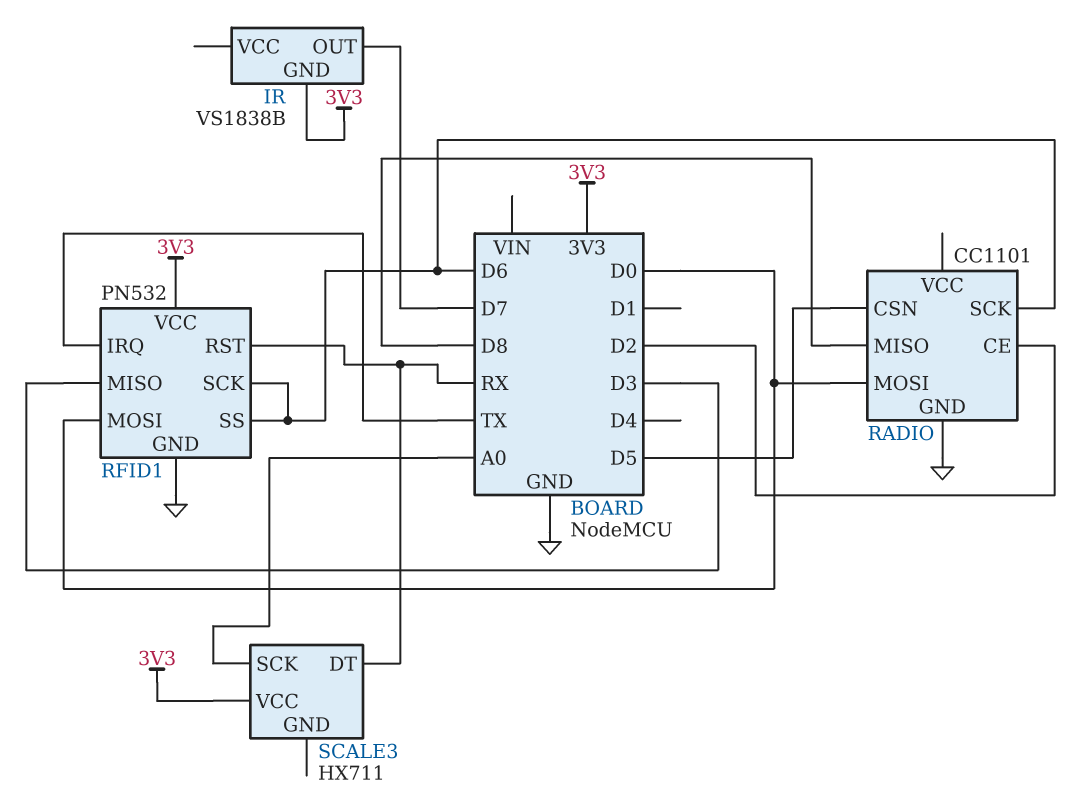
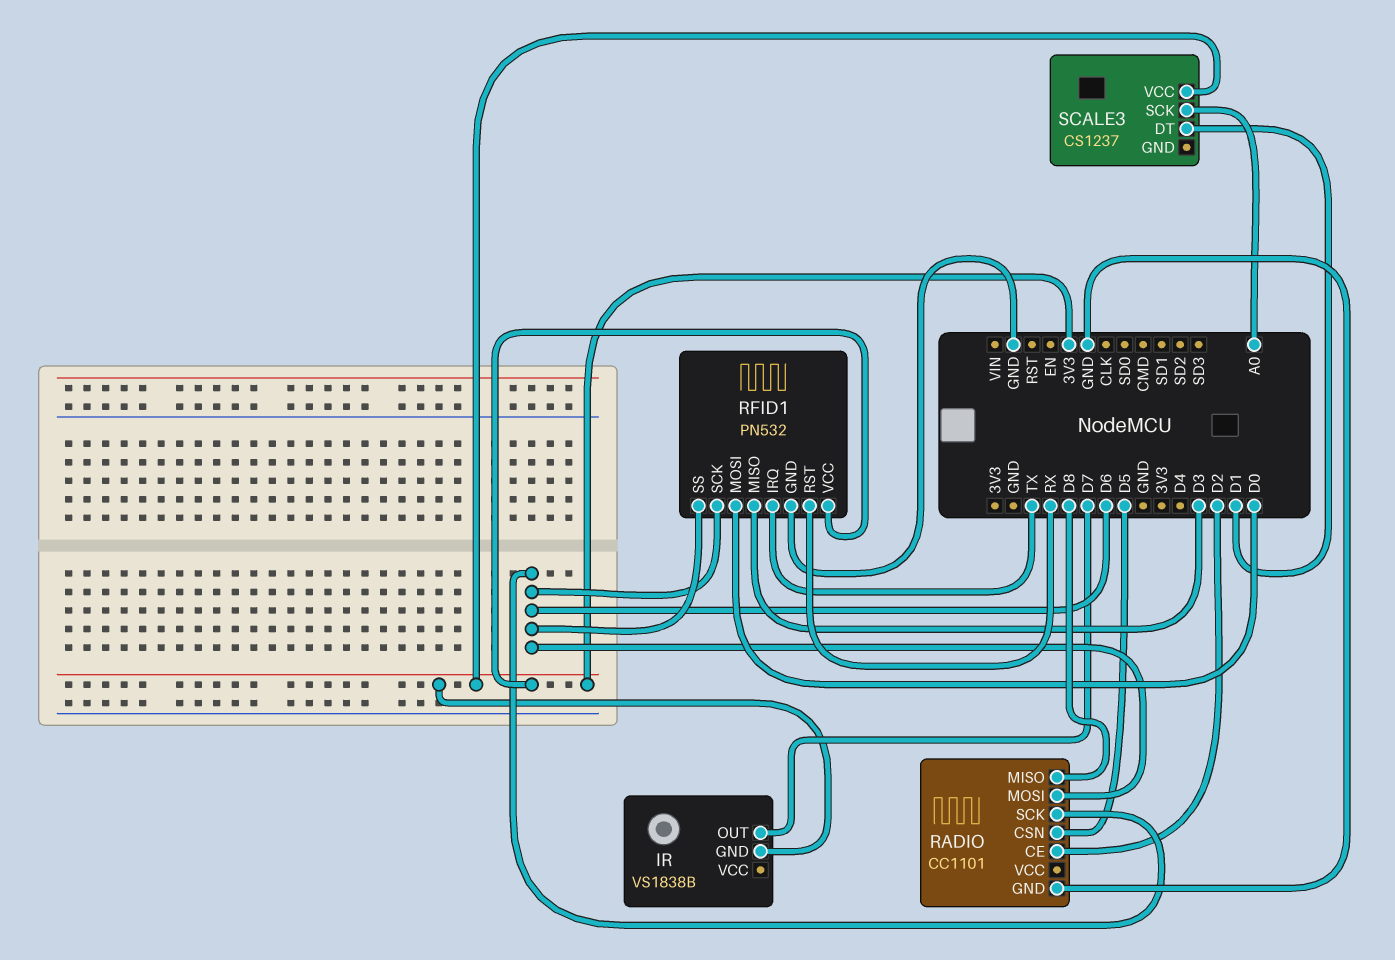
RADIO pin MOSI: D0 -> D6
SCALE3: HX711 -> CS1237
SCALE3 pin DT: RX -> D1

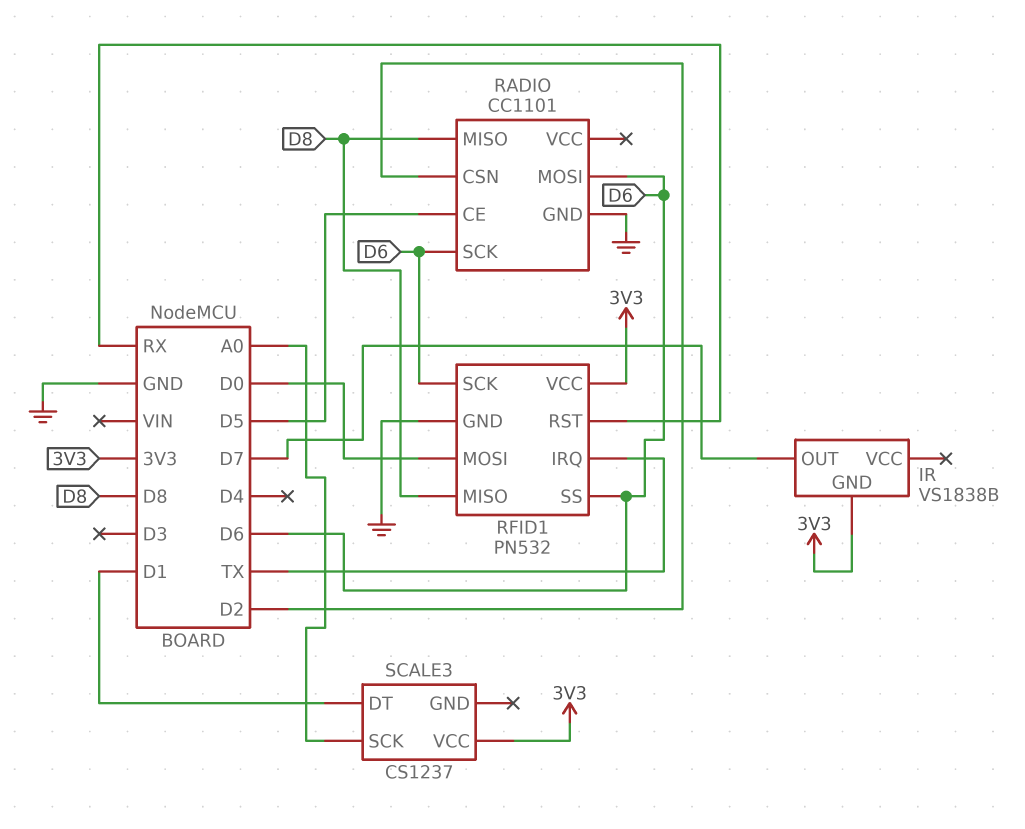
RADIO pin CE: D2 -> D5
RADIO pin CSN: D5 -> D2
RFID1 pin MISO: D3 -> D8

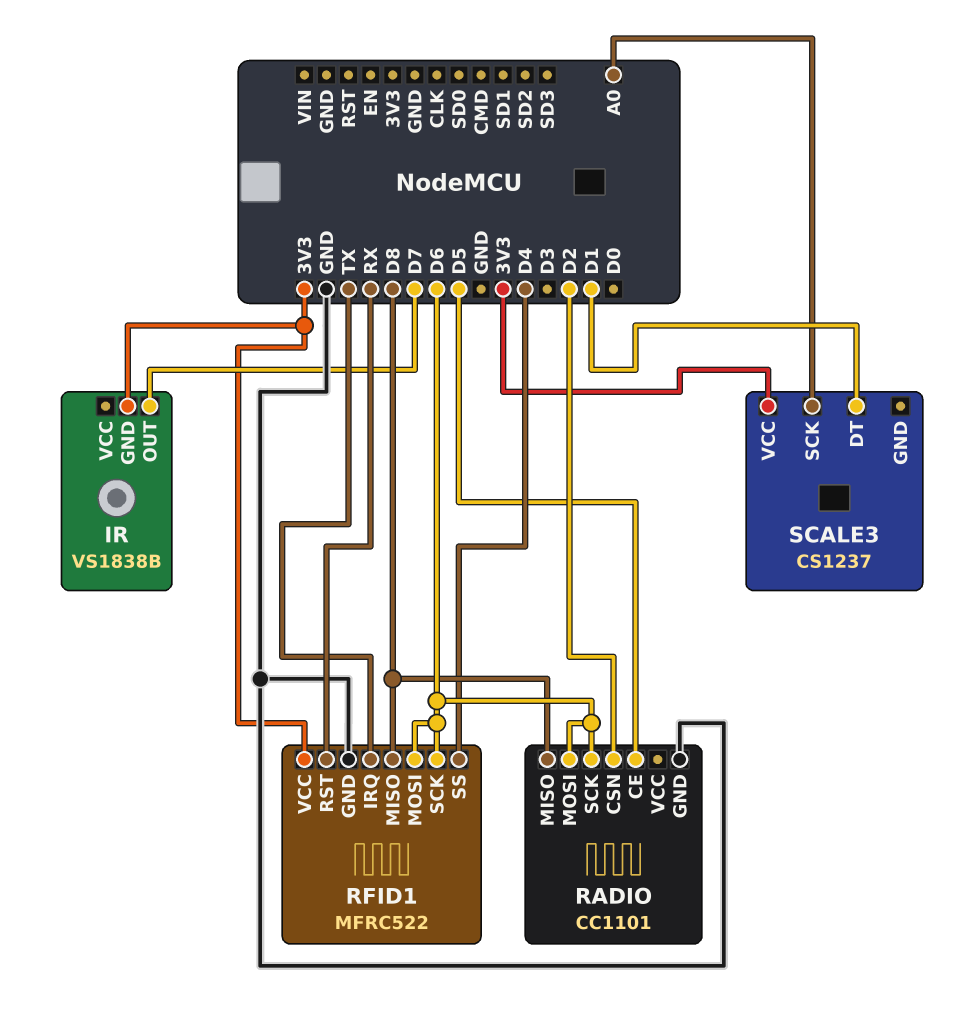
RFID1: PN532 -> MFRC522
RFID1 pin MOSI: D0 -> D6
RFID1 pin SS: D6 -> D4

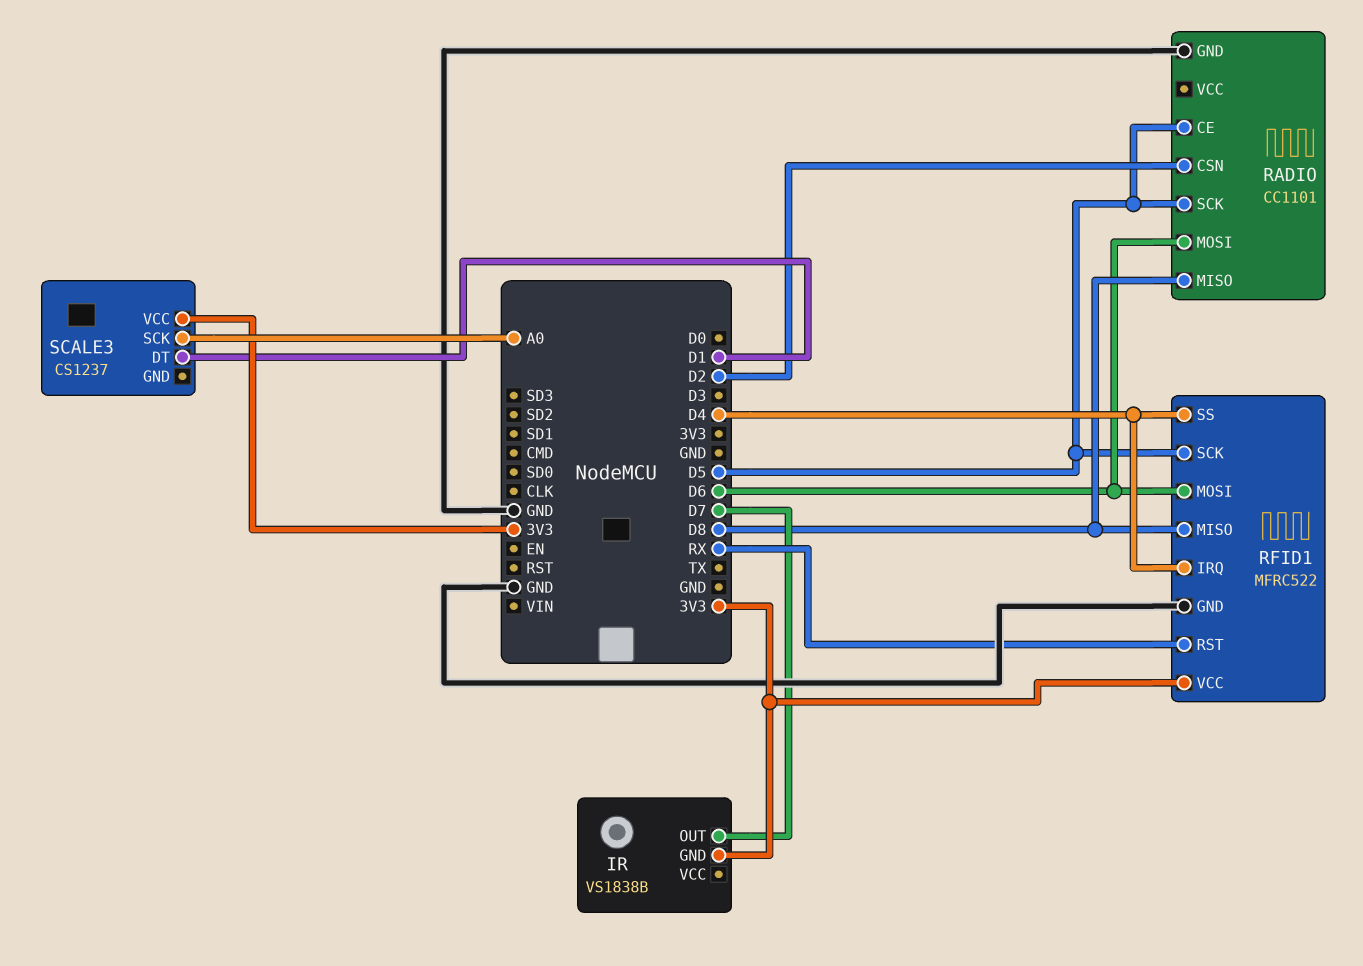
RADIO pin SCK: D6 -> D5
RFID1 pin IRQ: TX -> D4
RFID1 pin SCK: D6 -> D5

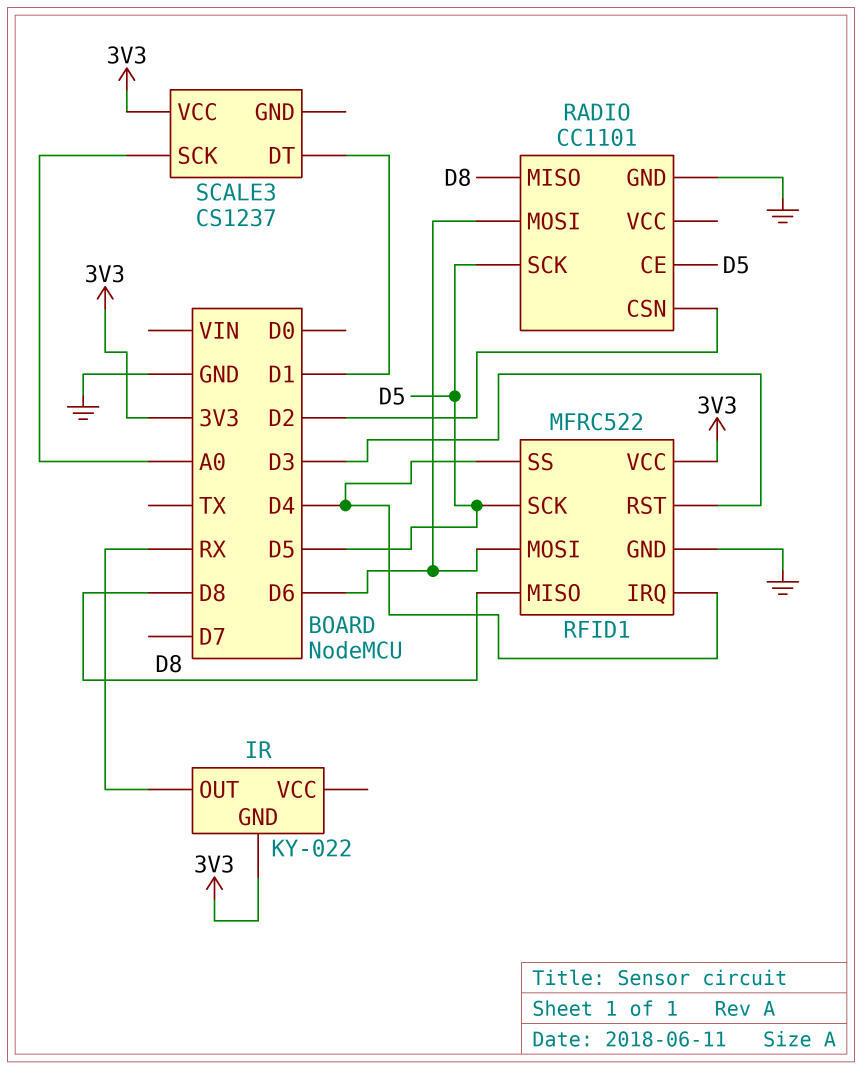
IR: VS1838B -> KY-022
IR pin OUT: D7 -> RX
RFID1 pin RST: RX -> D3

